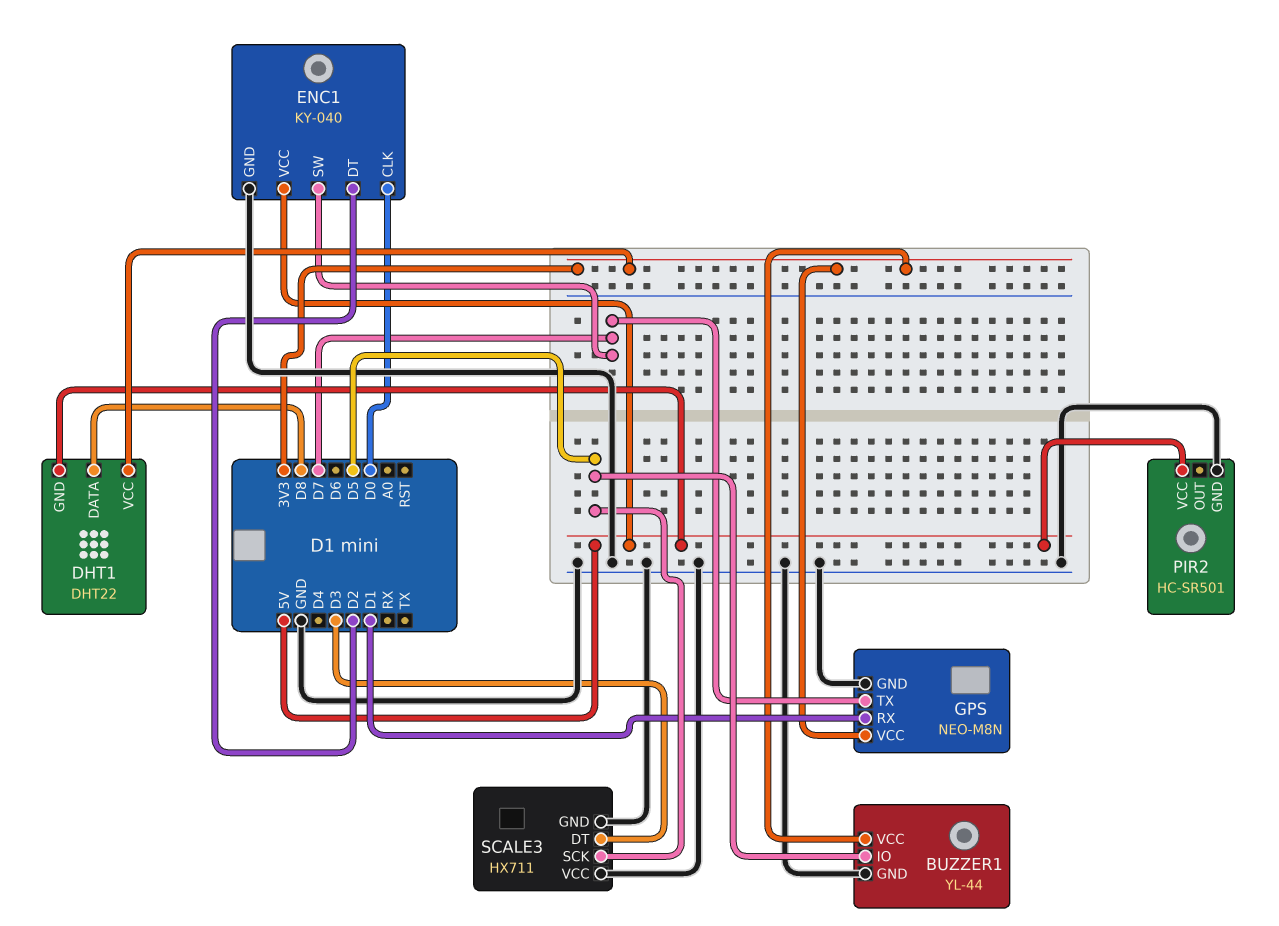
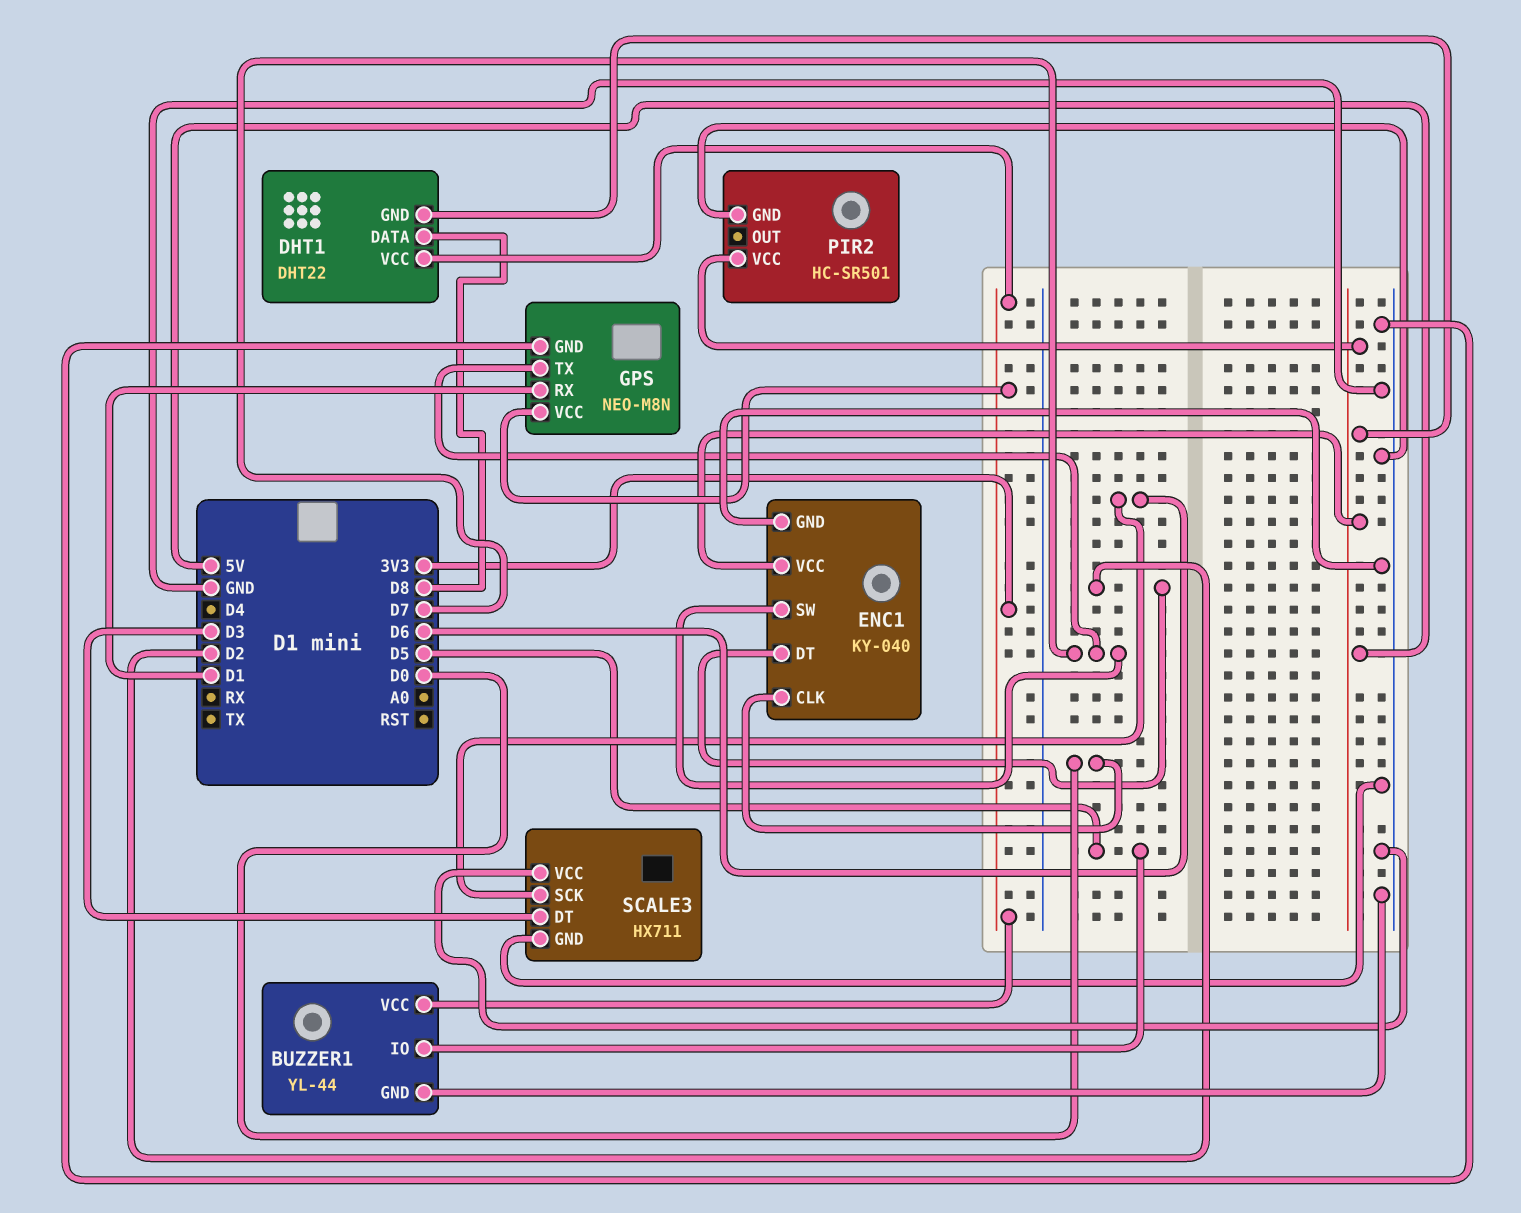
SCALE3 pin SCK: D5 -> D6

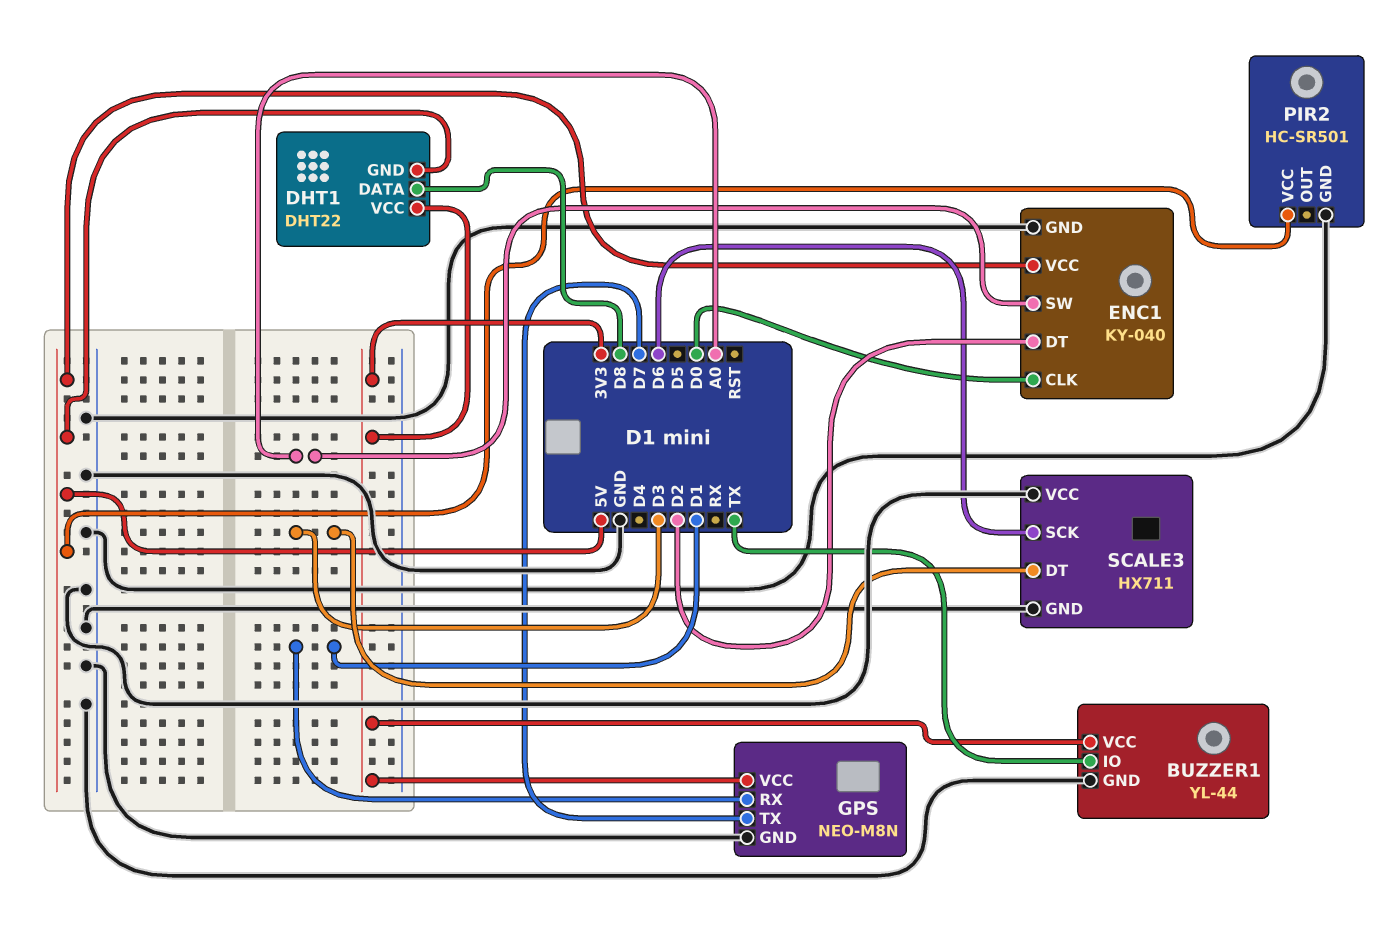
BUZZER1 pin IO: D5 -> TX
ENC1 pin SW: D7 -> A0

